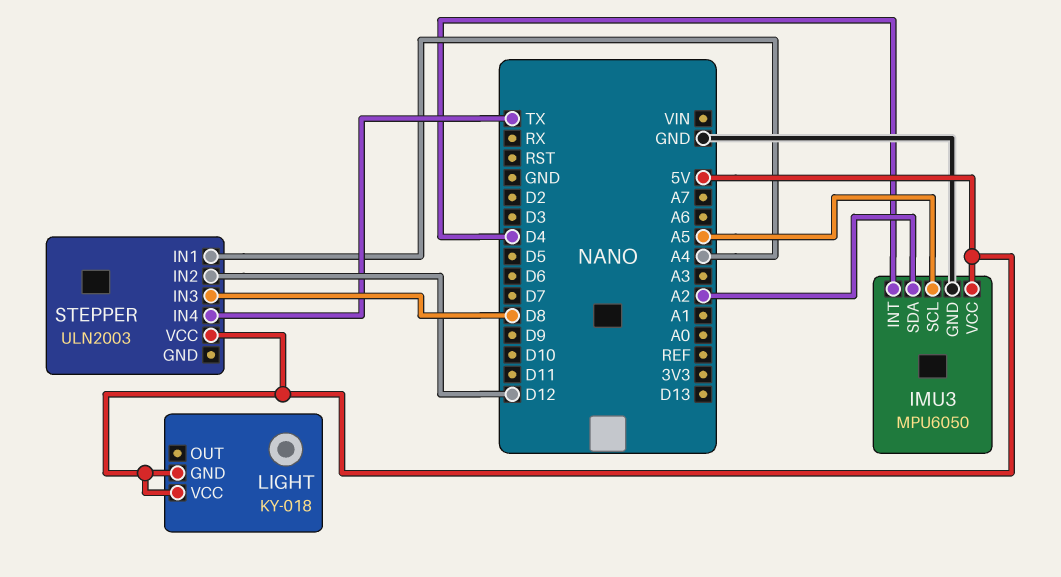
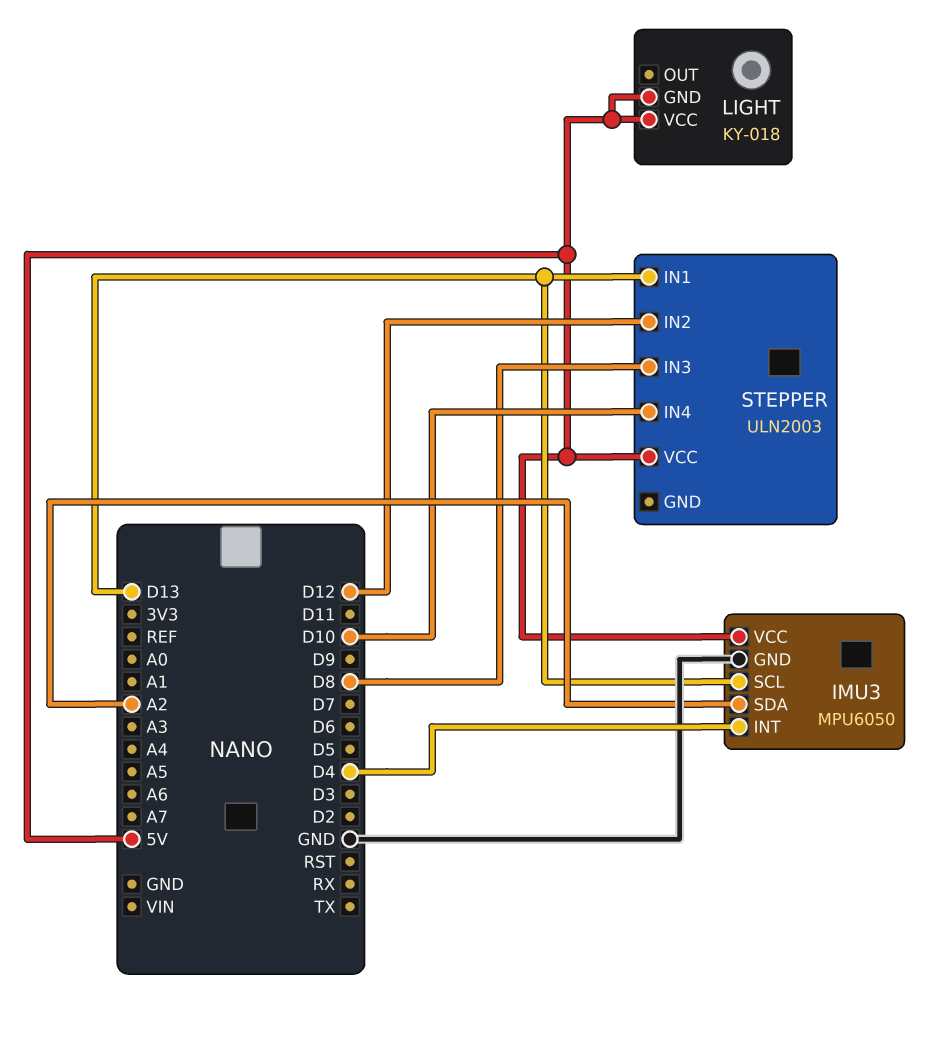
IMU3 pin SCL: A5 -> D13
STEPPER pin IN1: A4 -> D13
STEPPER pin IN4: TX -> D10

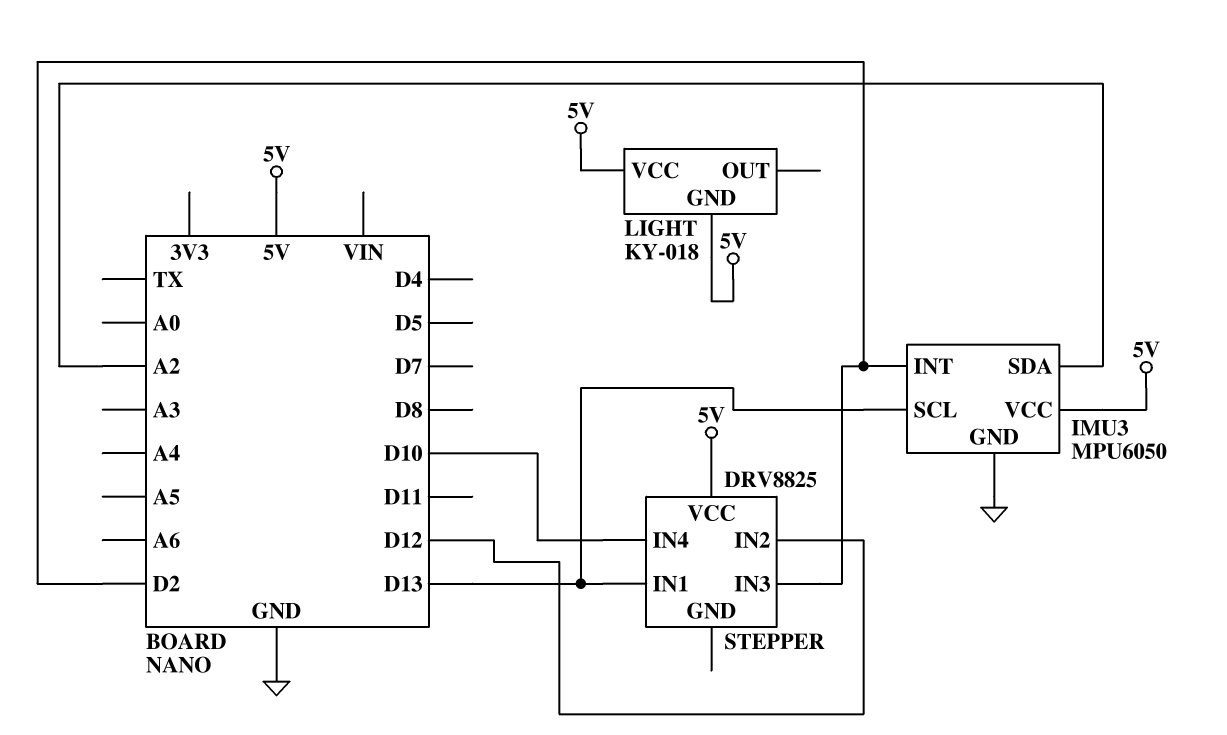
IMU3 pin INT: D4 -> D2
STEPPER: ULN2003 -> DRV8825
STEPPER pin IN3: D8 -> D2

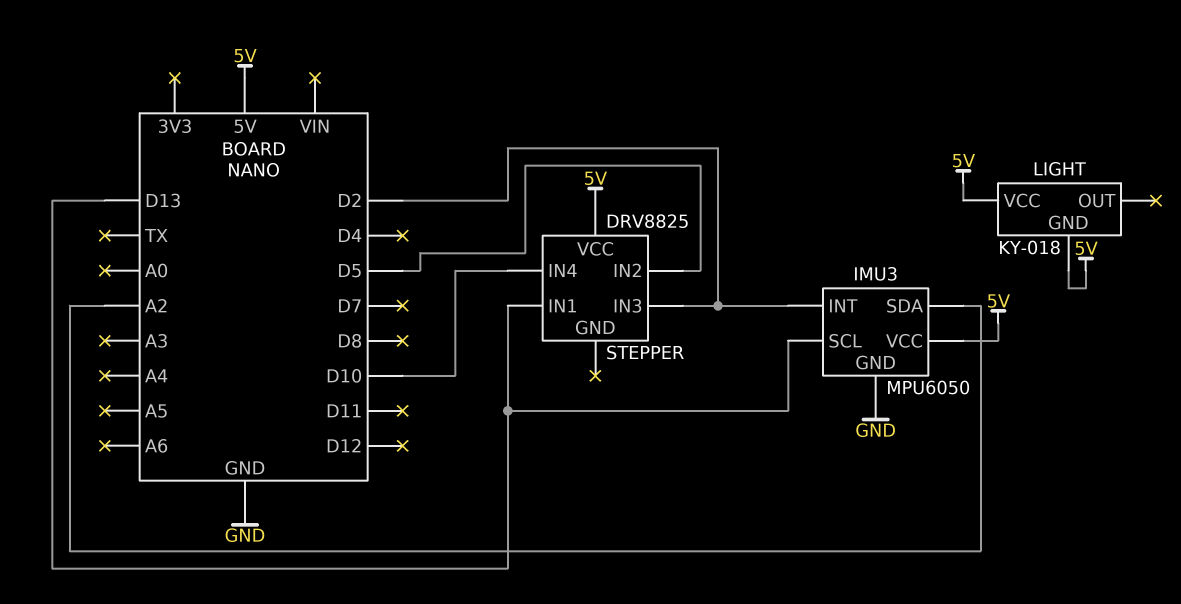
STEPPER pin IN2: D12 -> D5

